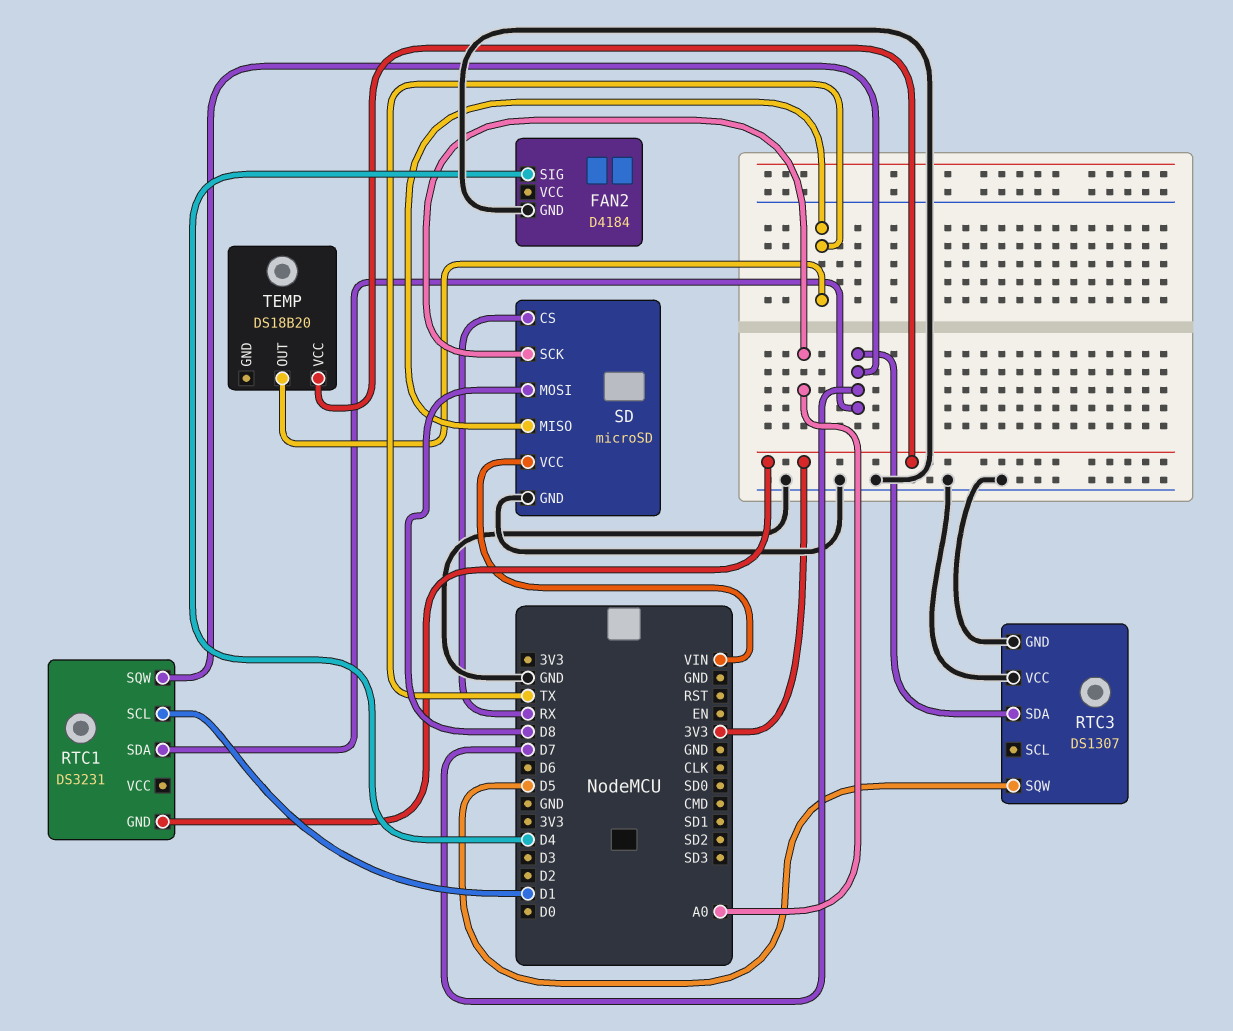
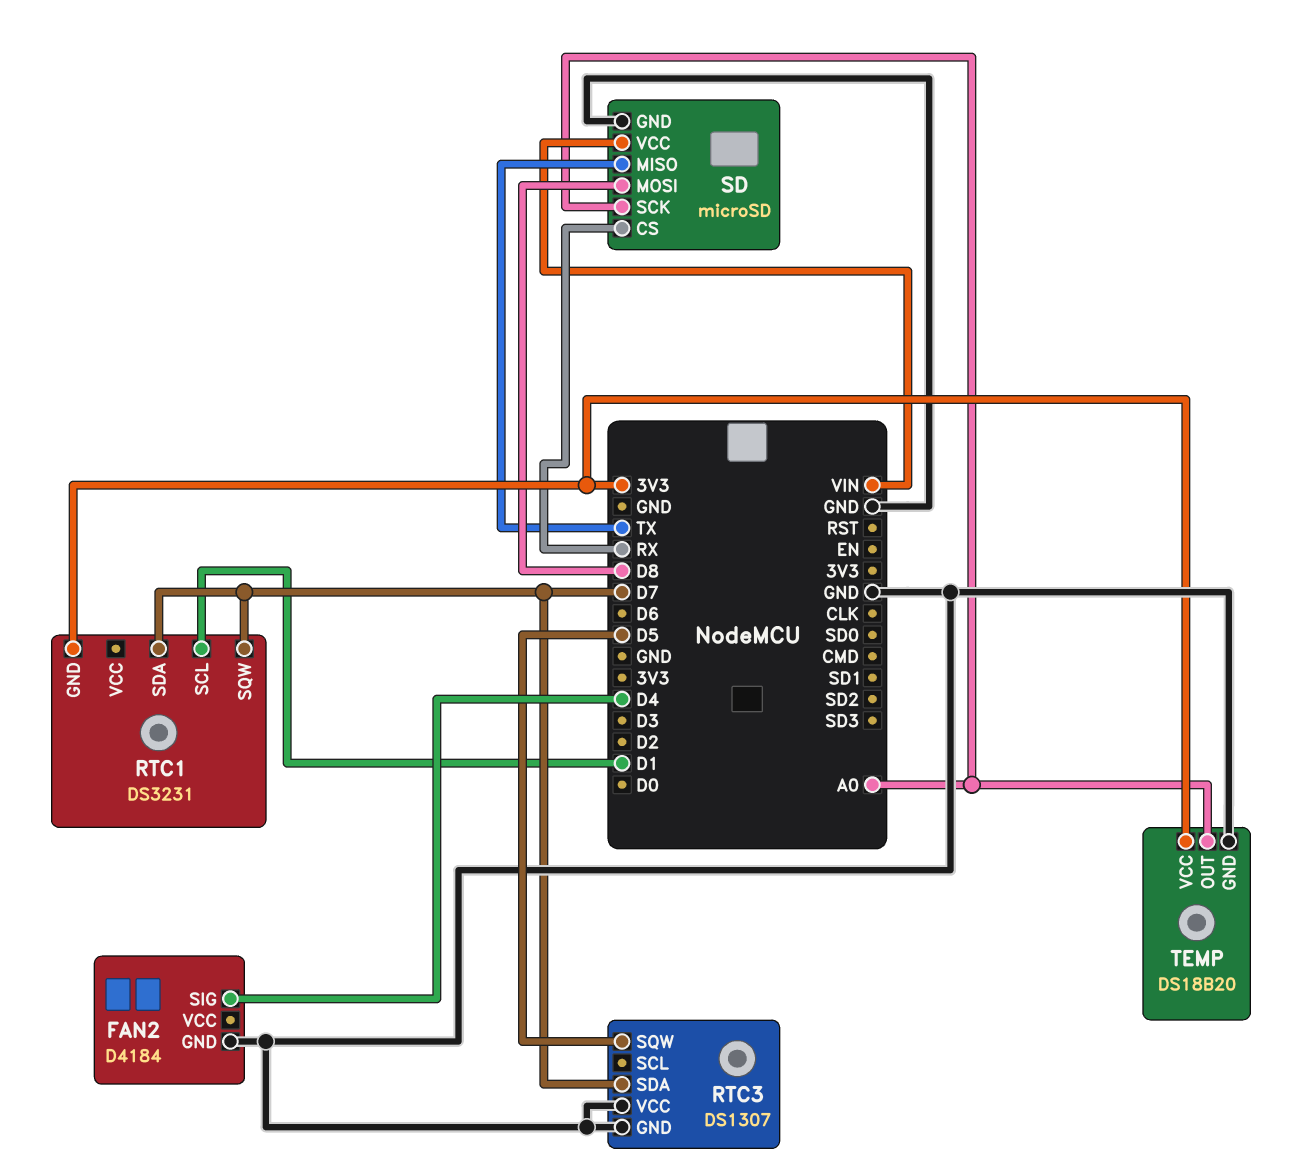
TEMP pin GND: none -> GND
TEMP pin OUT: TX -> A0

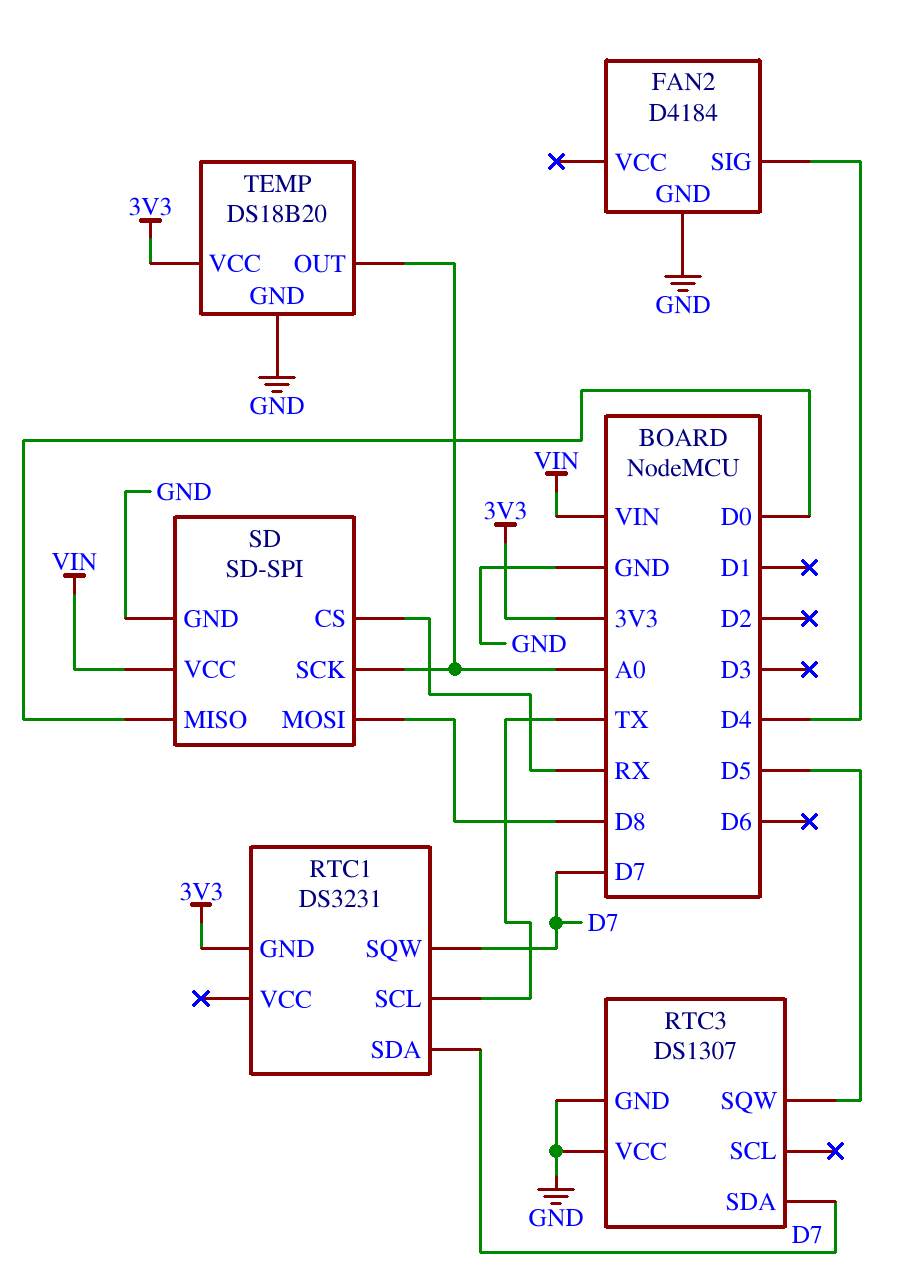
RTC1 pin SCL: D1 -> TX
SD: microSD -> SD-SPI
SD pin MISO: TX -> D0

